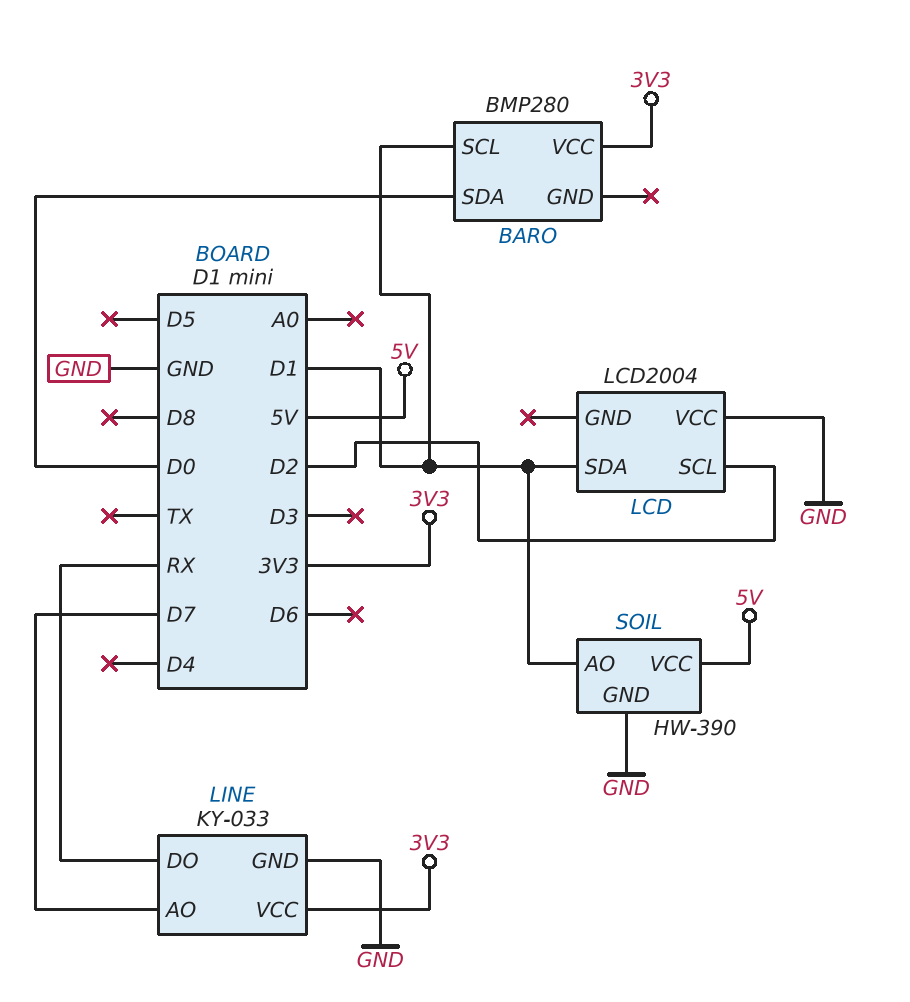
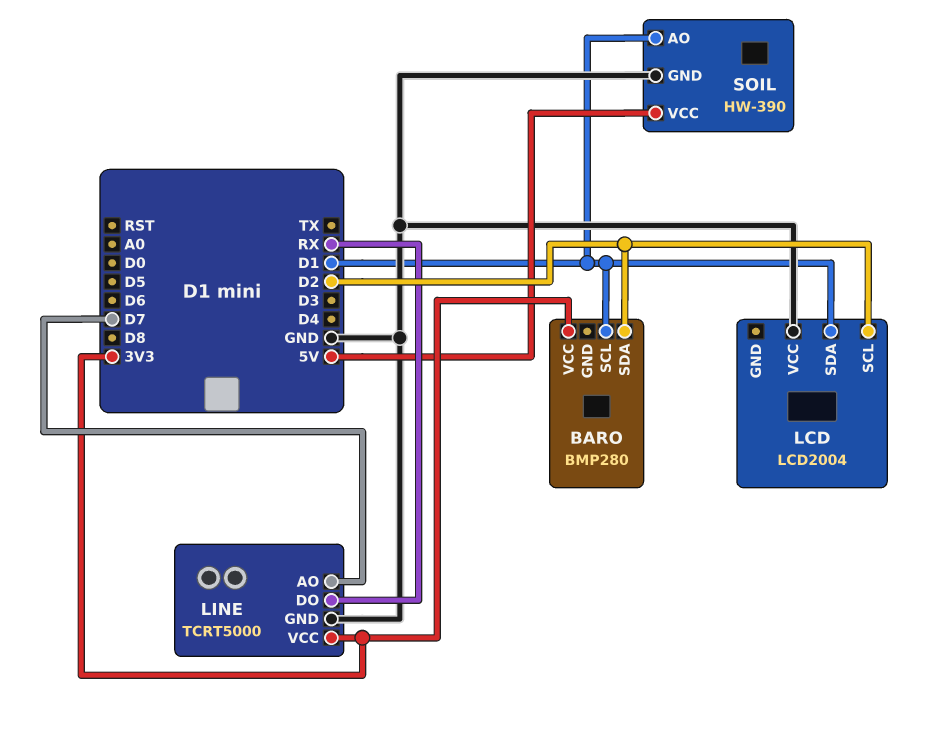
BARO pin SDA: D0 -> D2
LINE: KY-033 -> TCRT5000

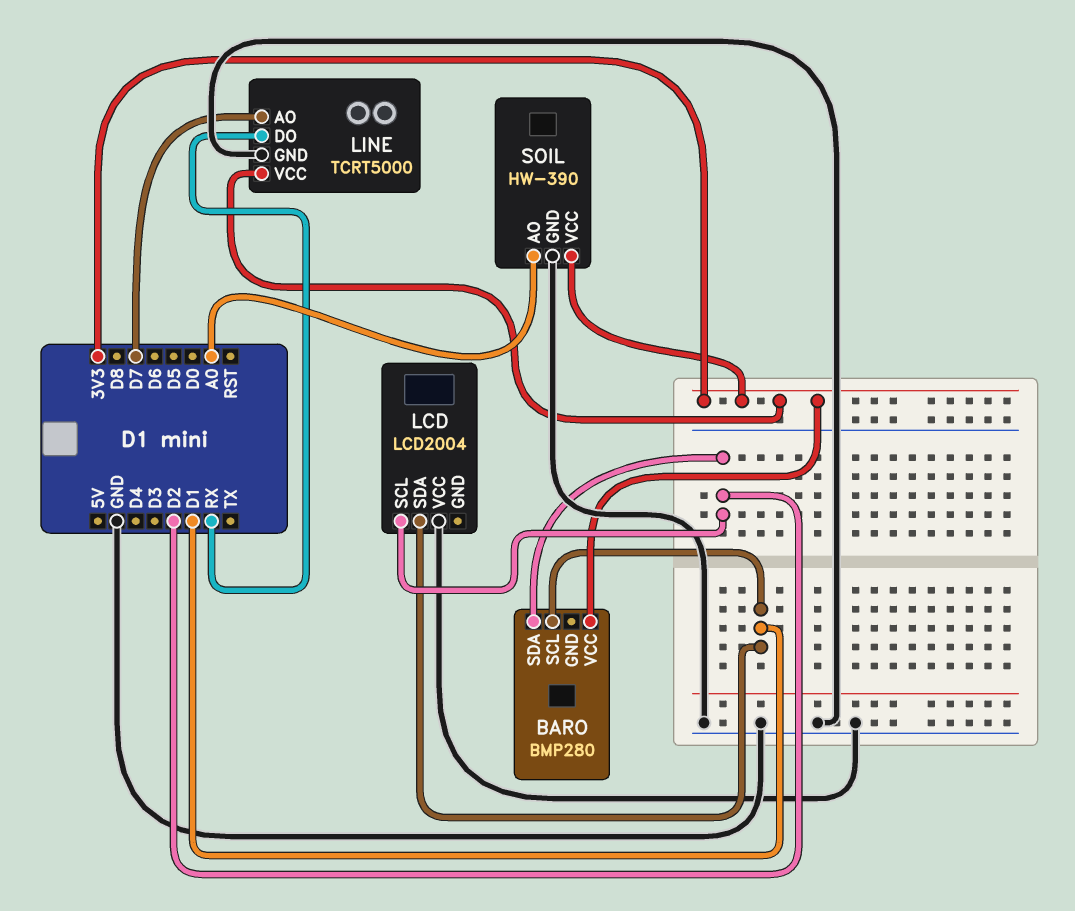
SOIL pin AO: D1 -> A0
SOIL pin VCC: 5V -> 3V3

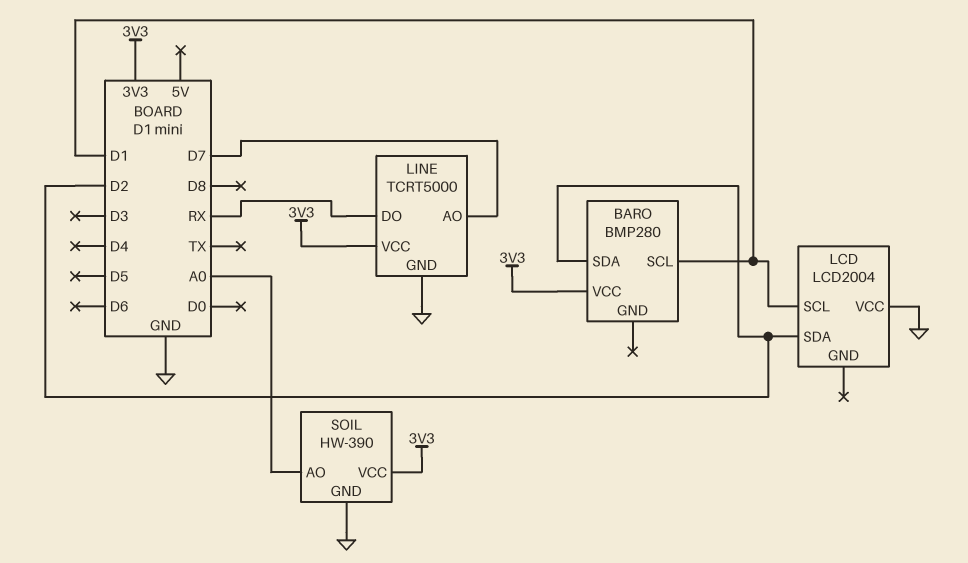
LCD pin SCL: D2 -> D1
LCD pin SDA: D1 -> D2

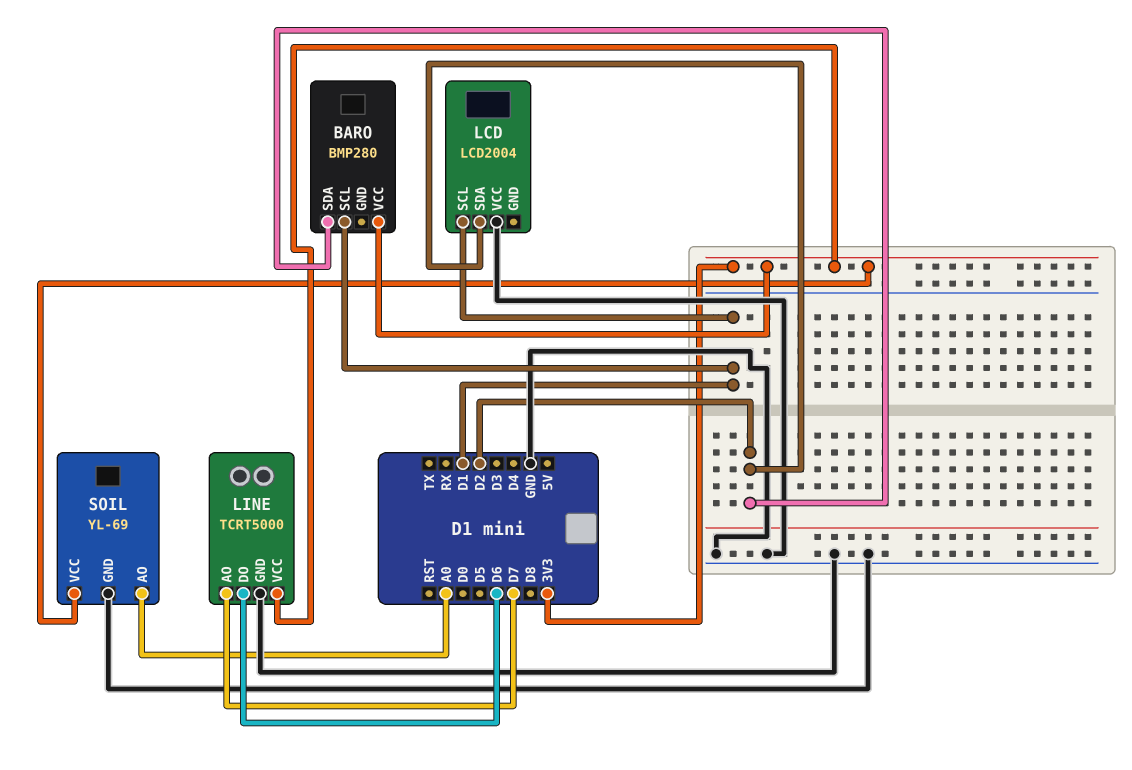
LINE pin DO: RX -> D6
SOIL: HW-390 -> YL-69

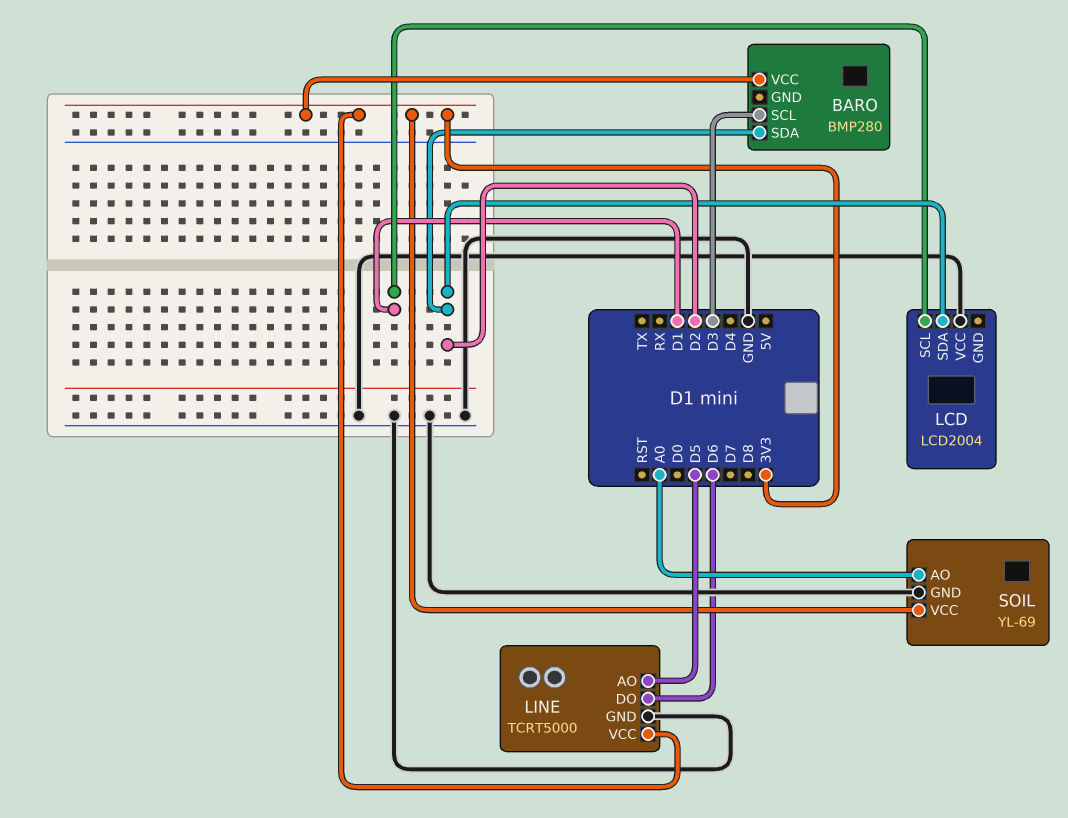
BARO pin SCL: D1 -> D3
LINE pin AO: D7 -> D5

